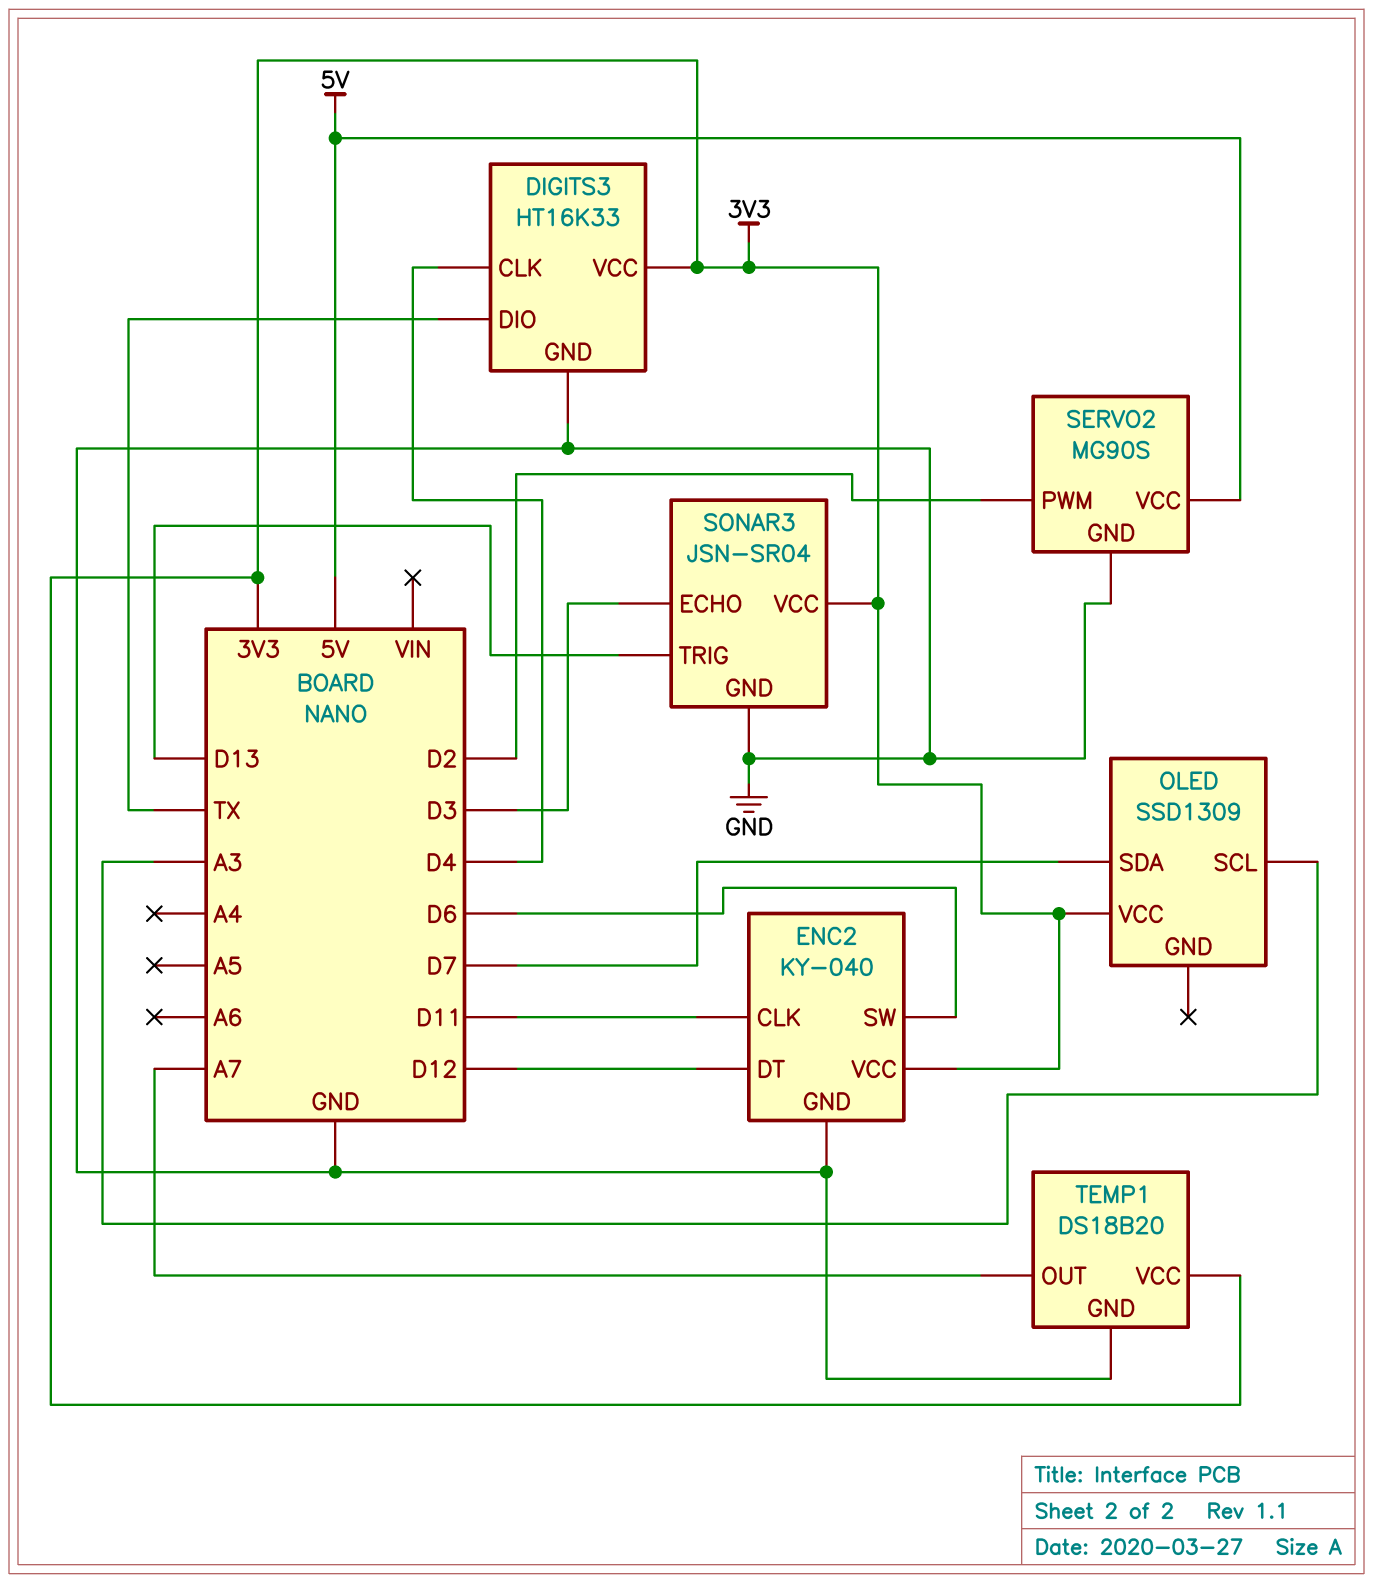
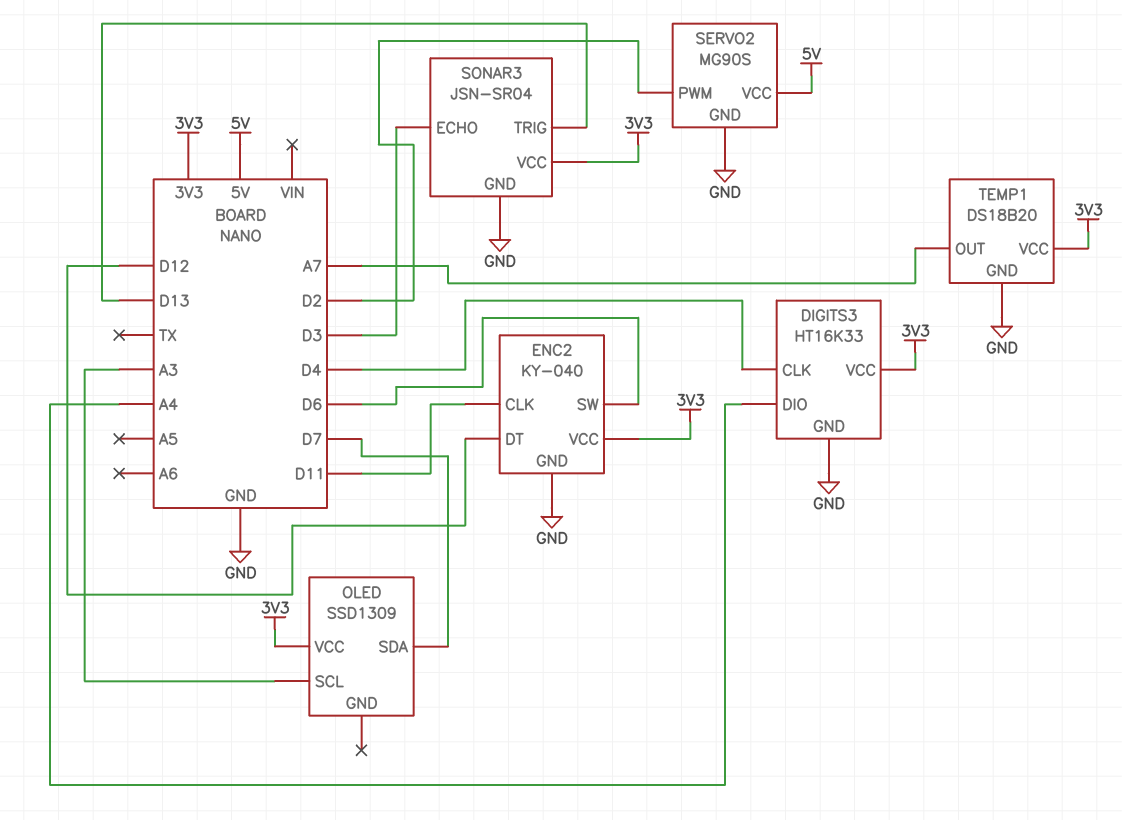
DIGITS3 pin DIO: TX -> A4

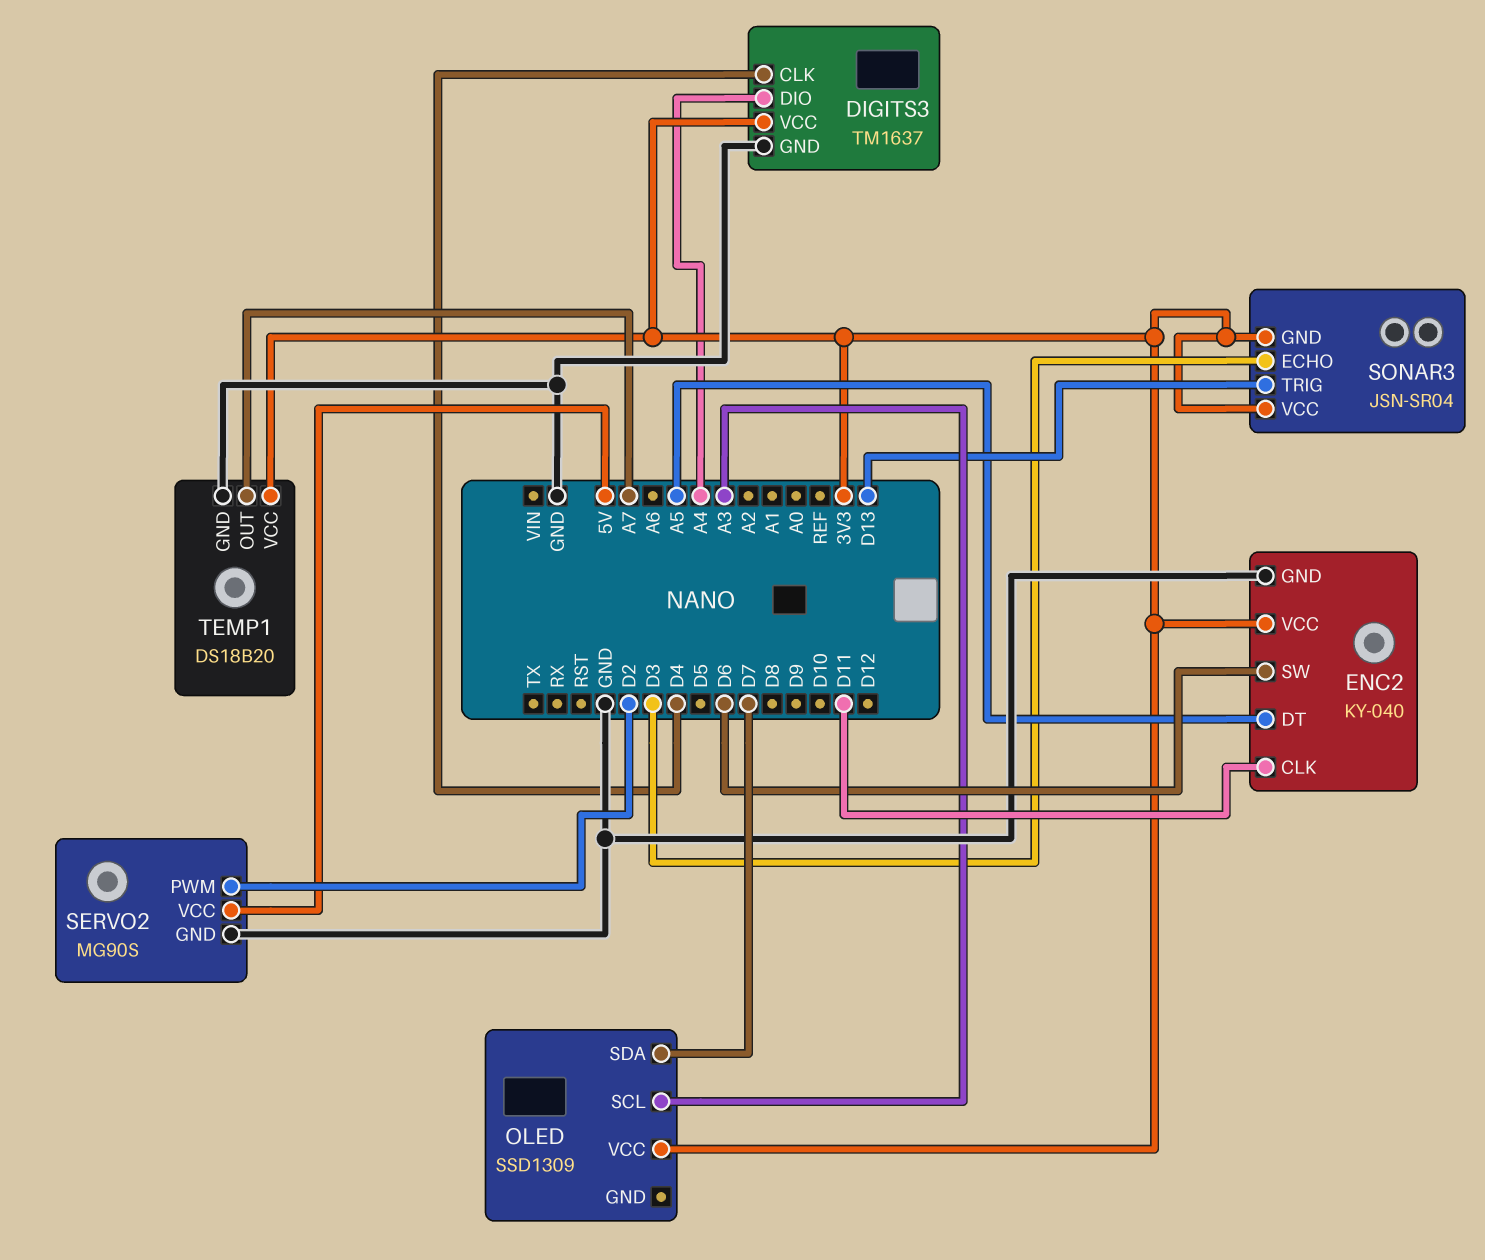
DIGITS3: HT16K33 -> TM1637
ENC2 pin DT: D12 -> A5
SONAR3 pin GND: GND -> 3V3

